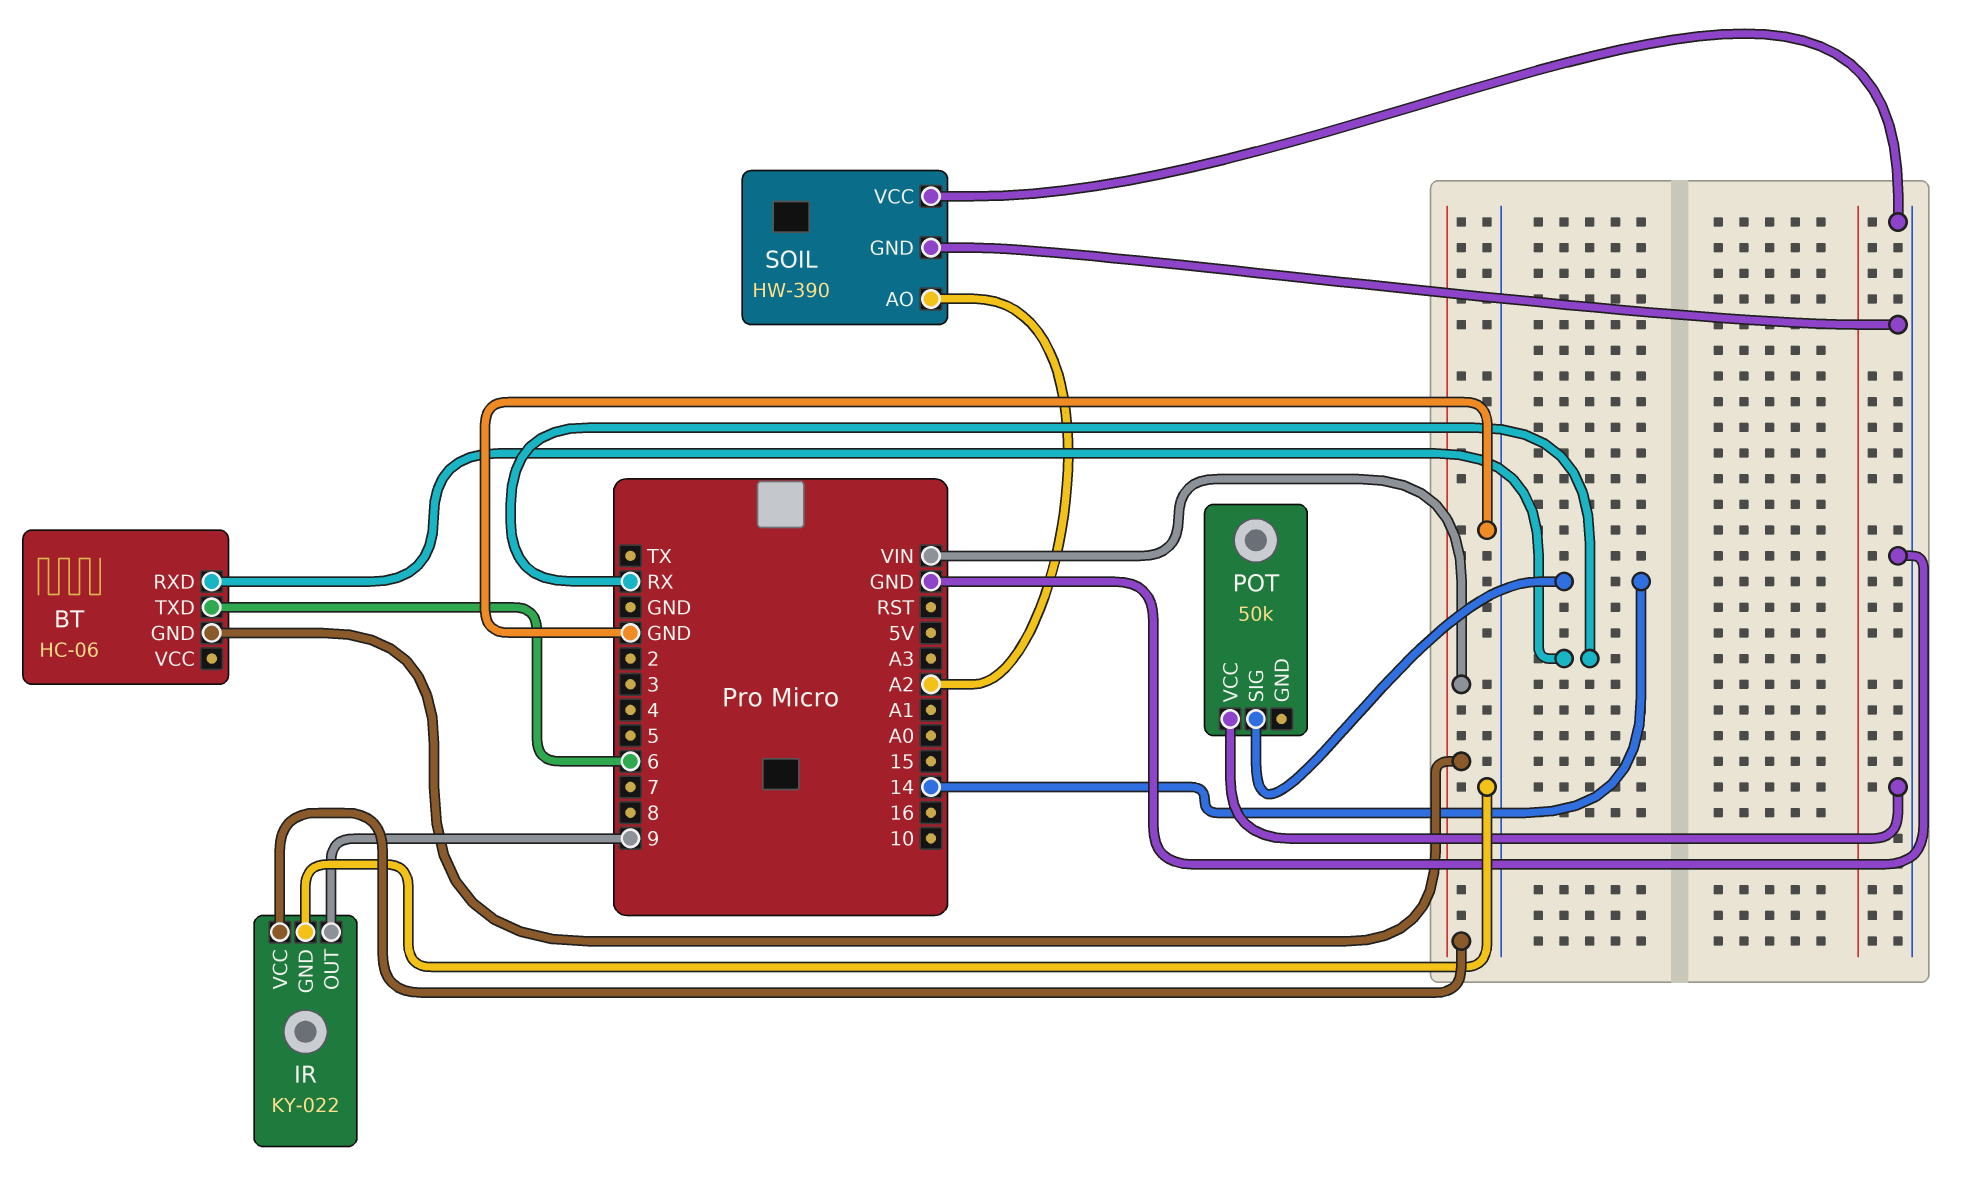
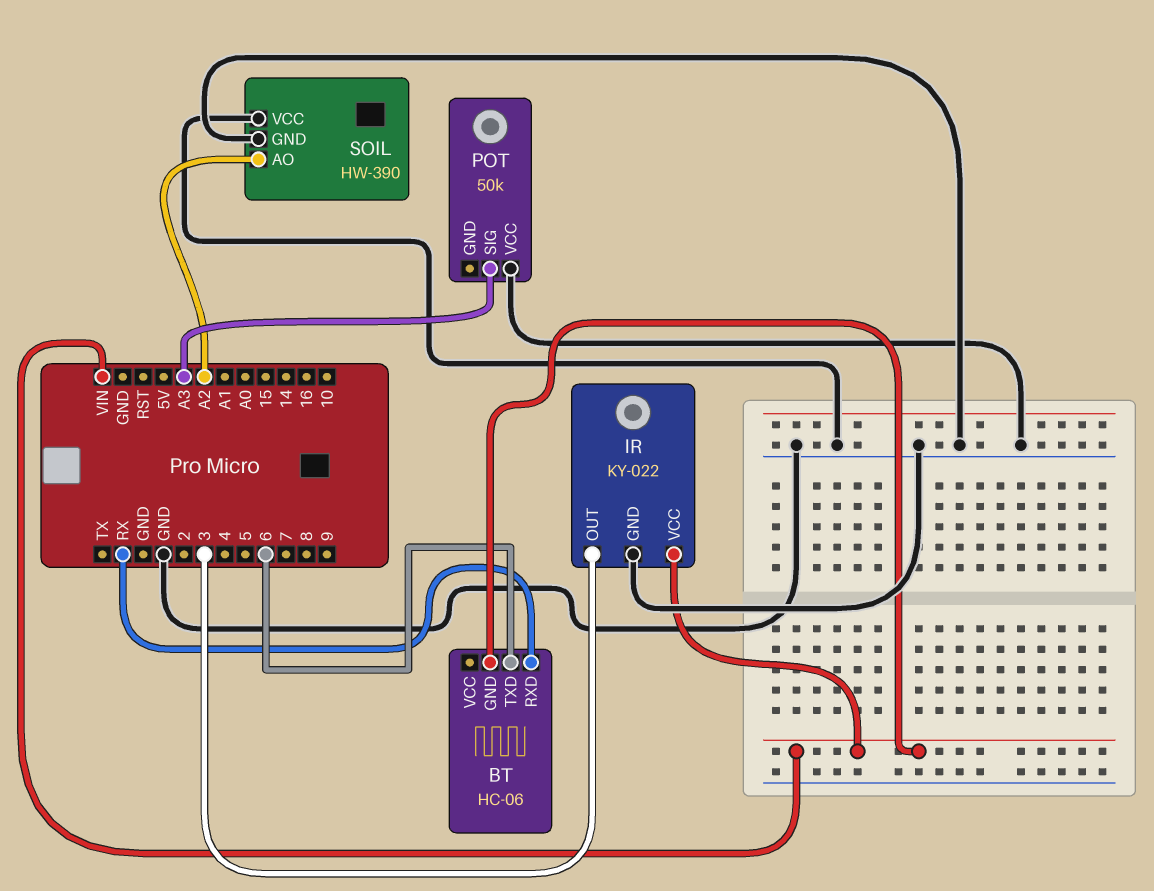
IR pin OUT: 9 -> 3
POT pin SIG: 14 -> A3

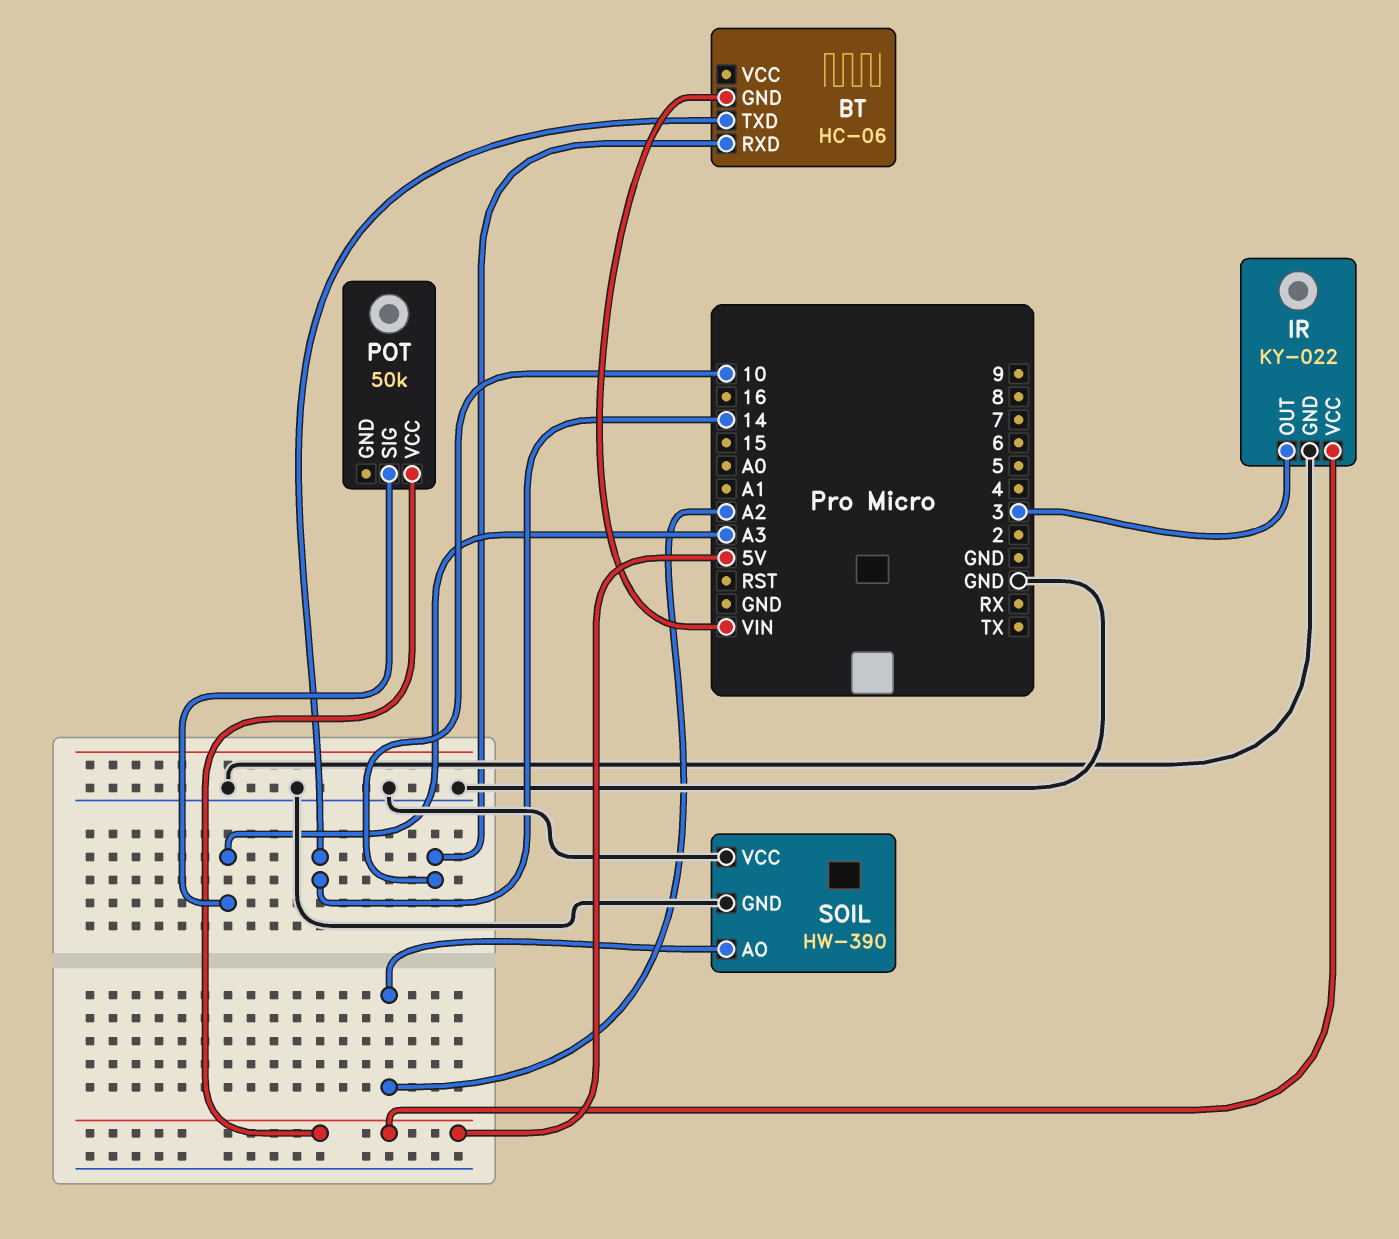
BT pin RXD: RX -> 10
BT pin TXD: 6 -> 14
IR pin VCC: VIN -> 5V
POT pin VCC: GND -> 5V

